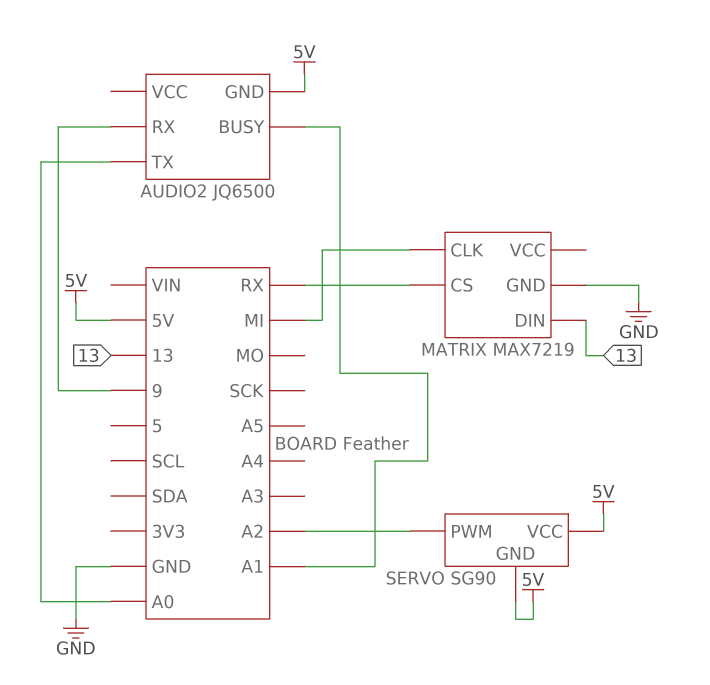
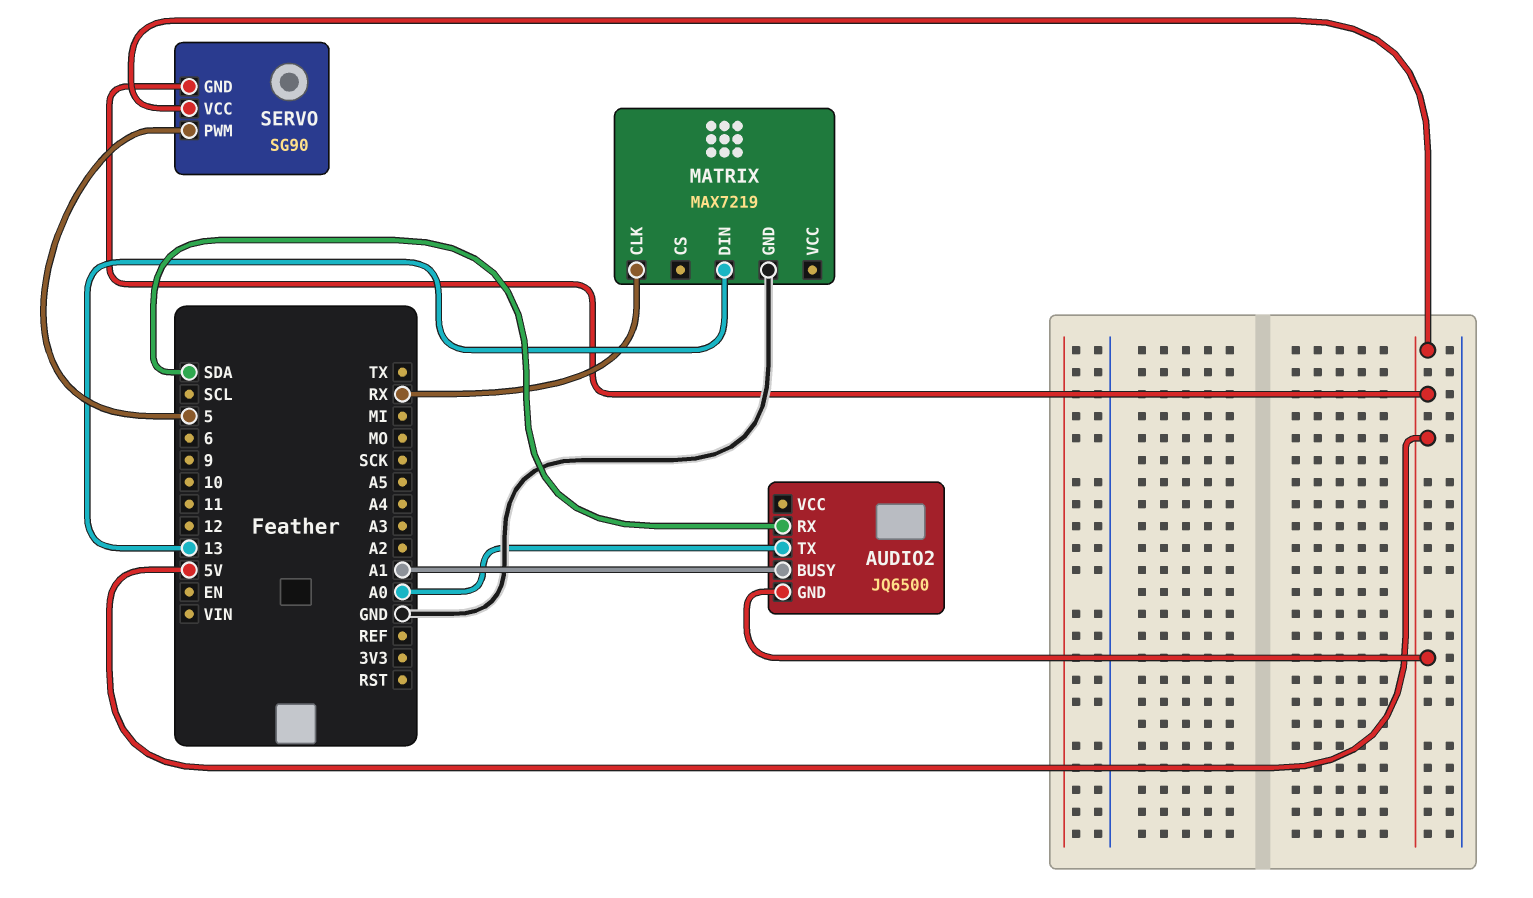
AUDIO2 pin RX: 9 -> SDA
MATRIX pin CLK: MI -> RX
MATRIX pin CS: RX -> none
SERVO pin PWM: A2 -> 5

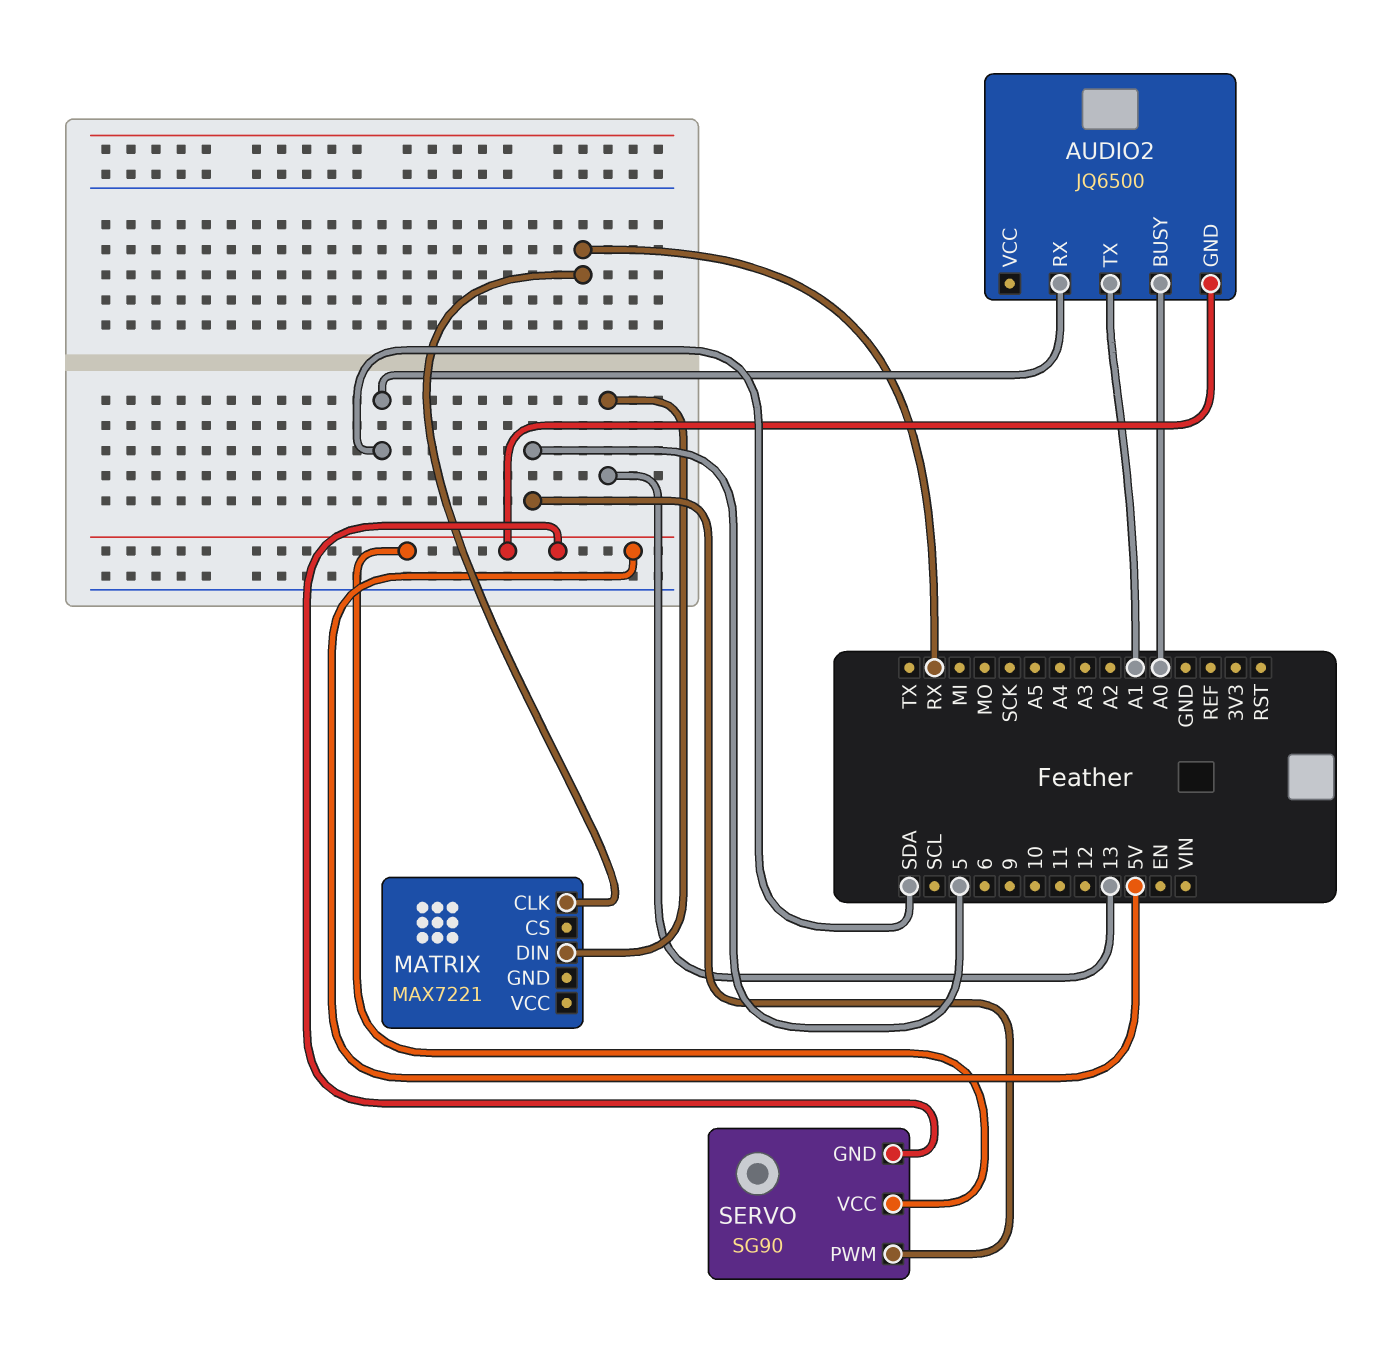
AUDIO2 pin BUSY: A1 -> A0
AUDIO2 pin TX: A0 -> A1
MATRIX: MAX7219 -> MAX7221
MATRIX pin GND: GND -> none

